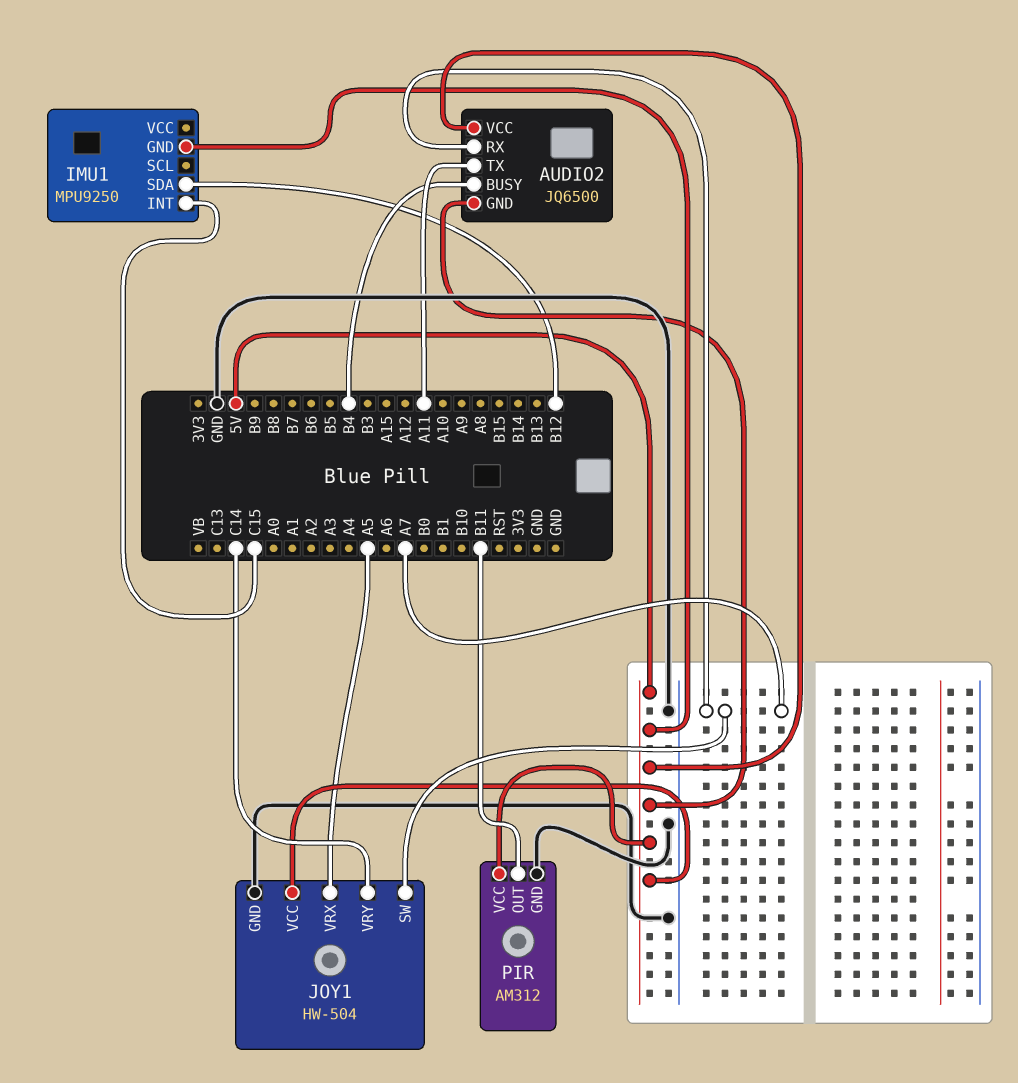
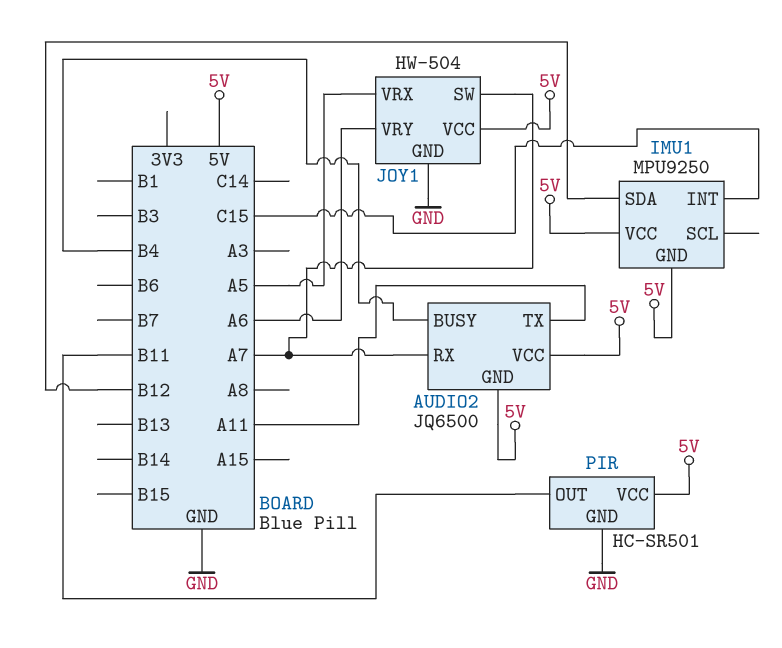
IMU1 pin VCC: none -> 5V
JOY1 pin VRY: C14 -> A6
PIR: AM312 -> HC-SR501

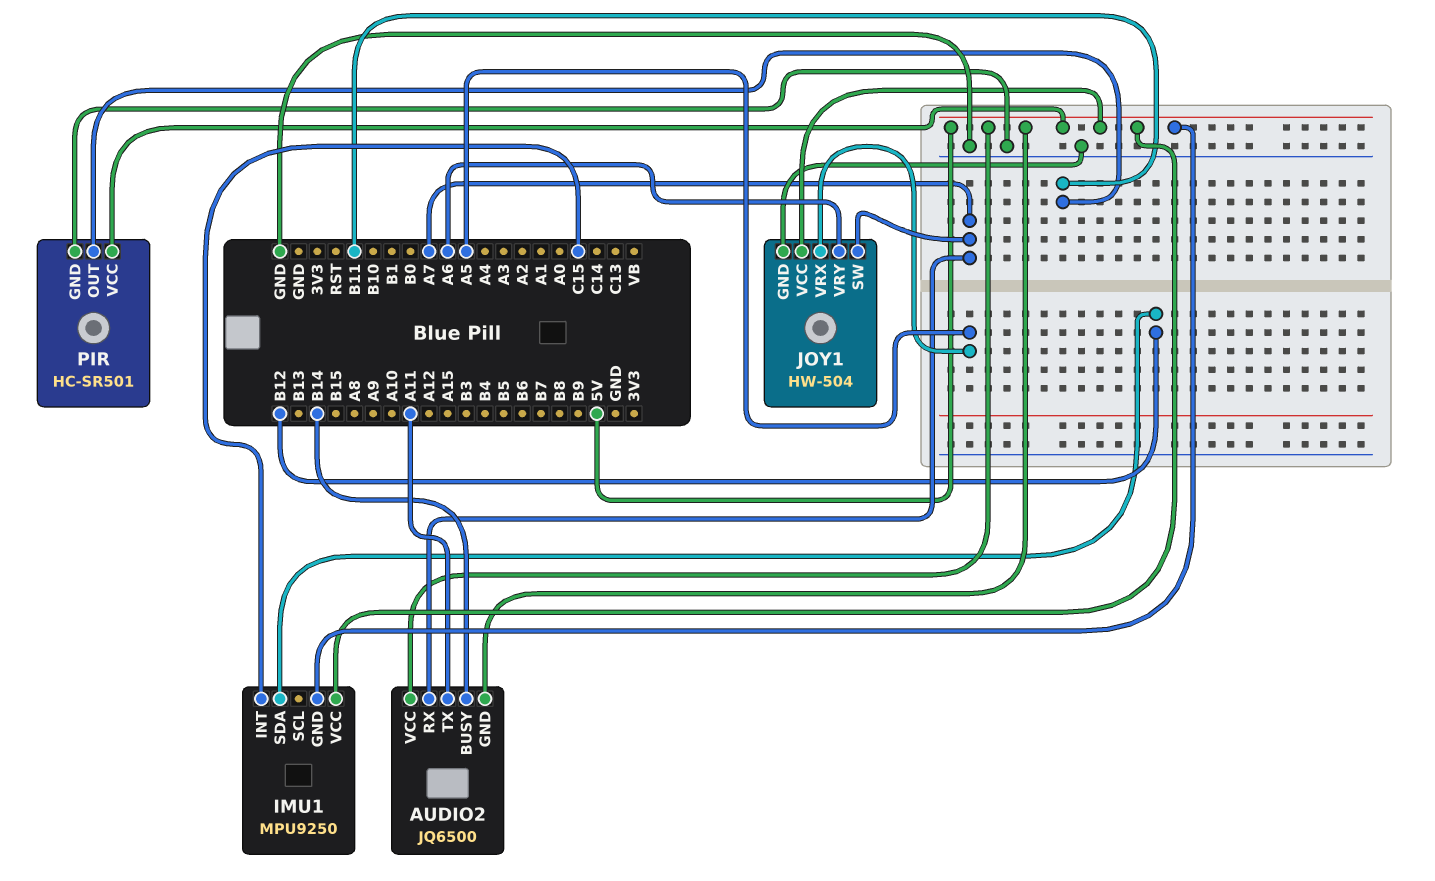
AUDIO2 pin BUSY: B4 -> B14

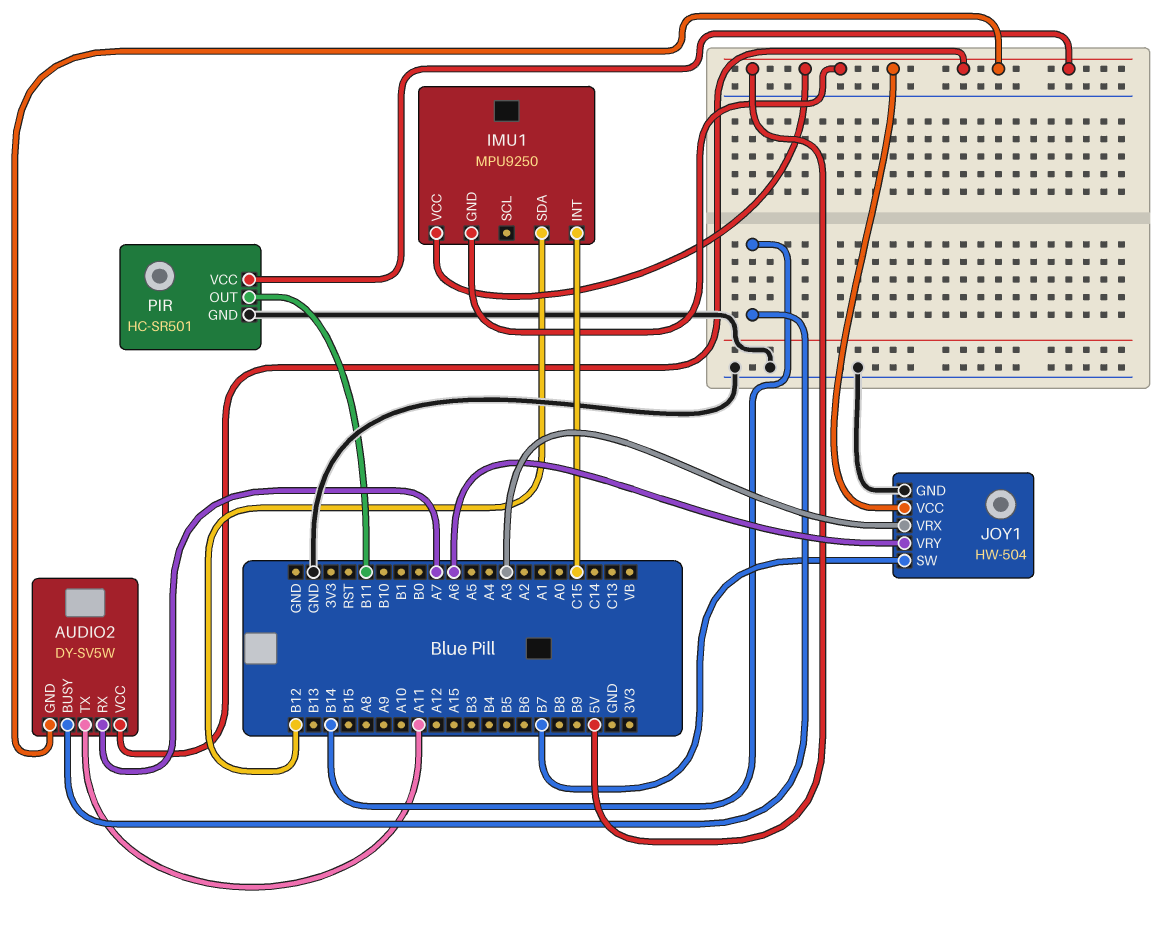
AUDIO2: JQ6500 -> DY-SV5W
JOY1 pin SW: A7 -> B7
JOY1 pin VRX: A5 -> A3

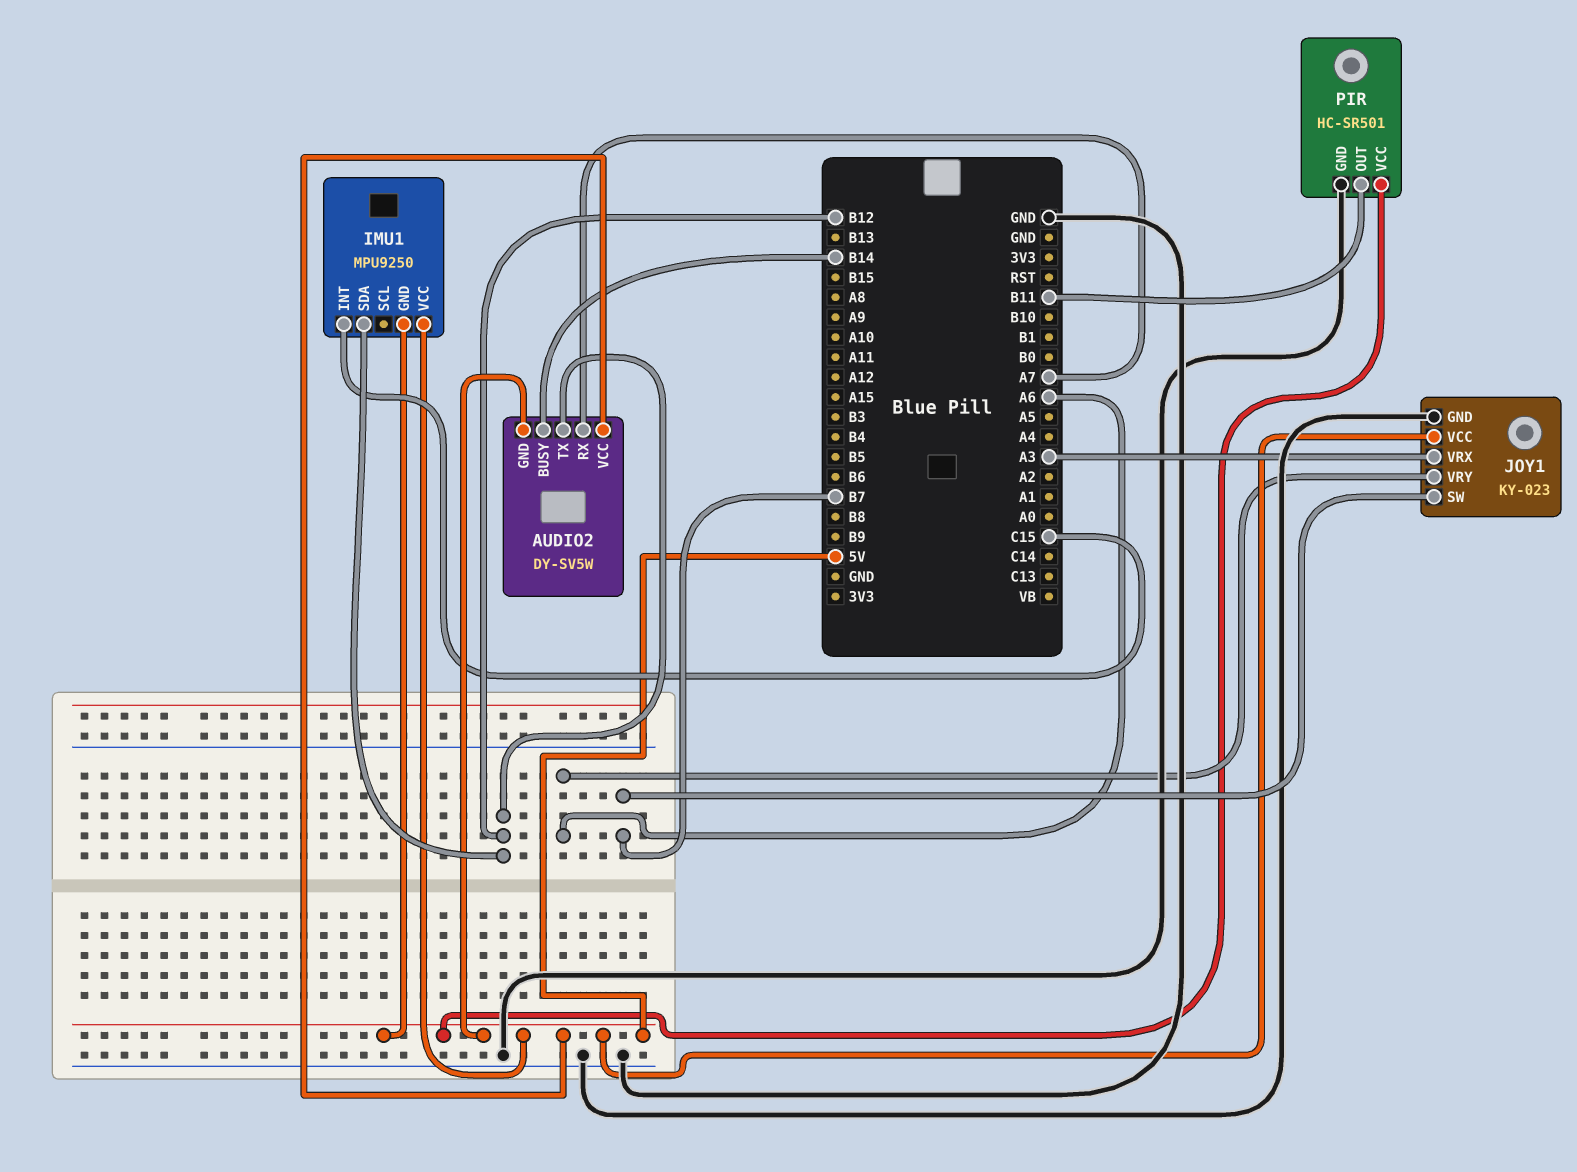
AUDIO2 pin TX: A11 -> B12
JOY1: HW-504 -> KY-023

